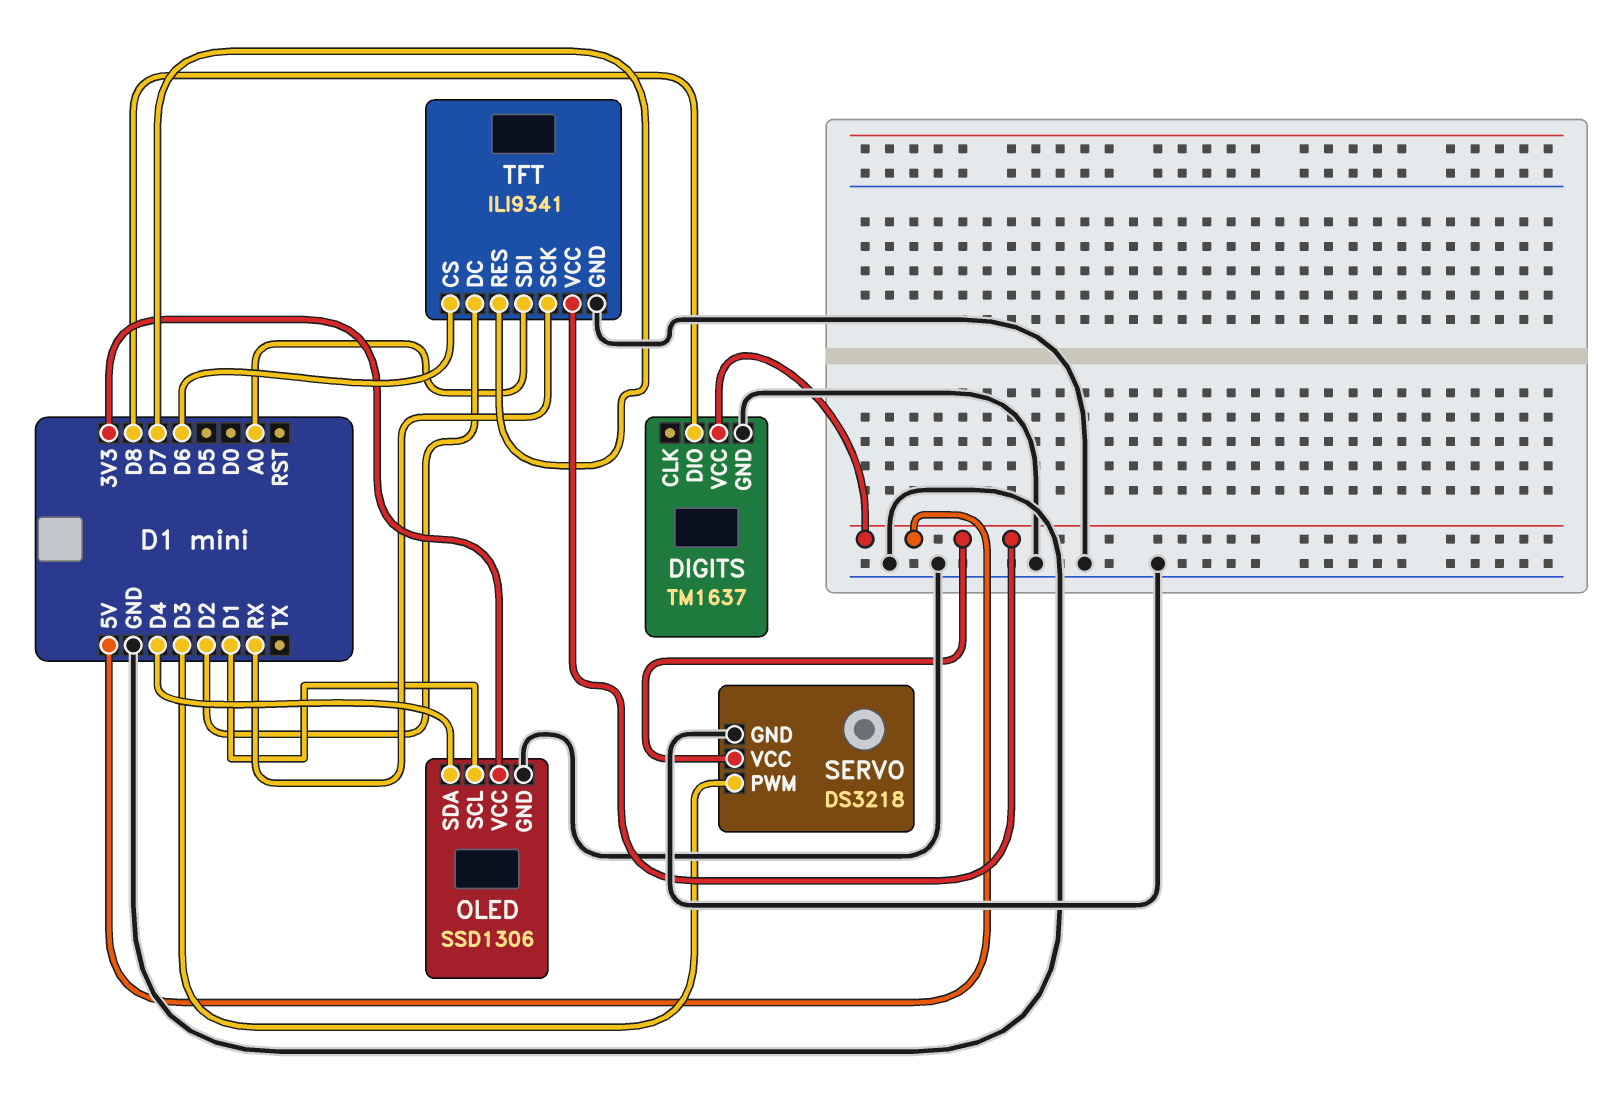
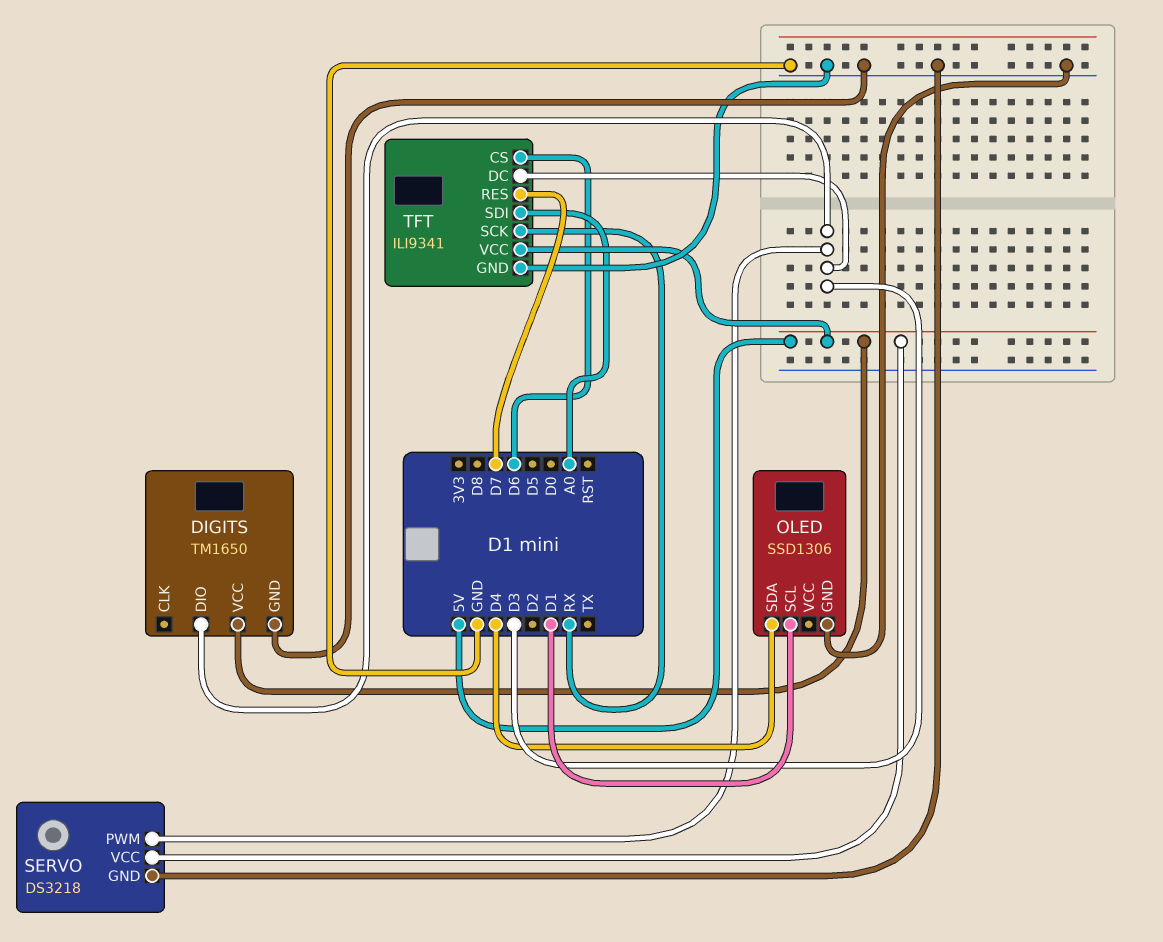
DIGITS: TM1637 -> TM1650
DIGITS pin DIO: D8 -> D3
OLED pin VCC: 3V3 -> none
TFT pin DC: D2 -> D3

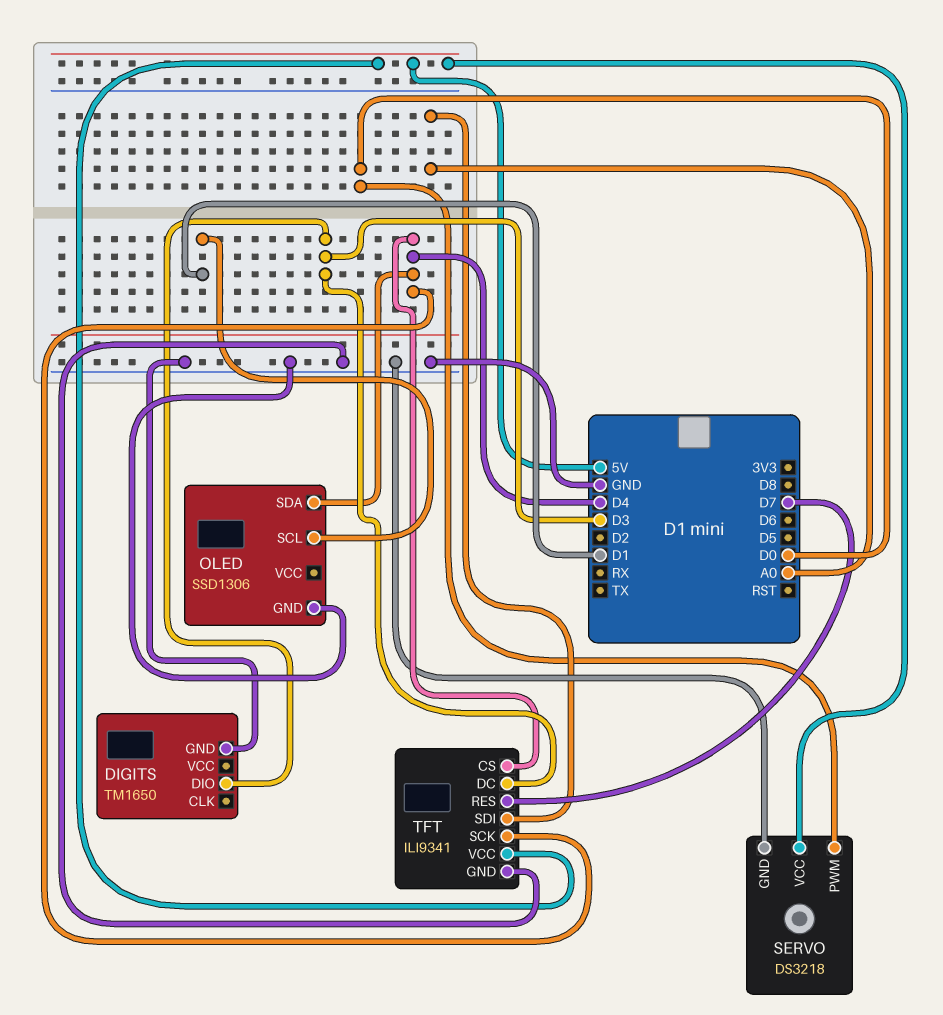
DIGITS pin VCC: 5V -> none
SERVO pin PWM: D3 -> D0
TFT pin CS: D6 -> D4
TFT pin SCK: RX -> D4

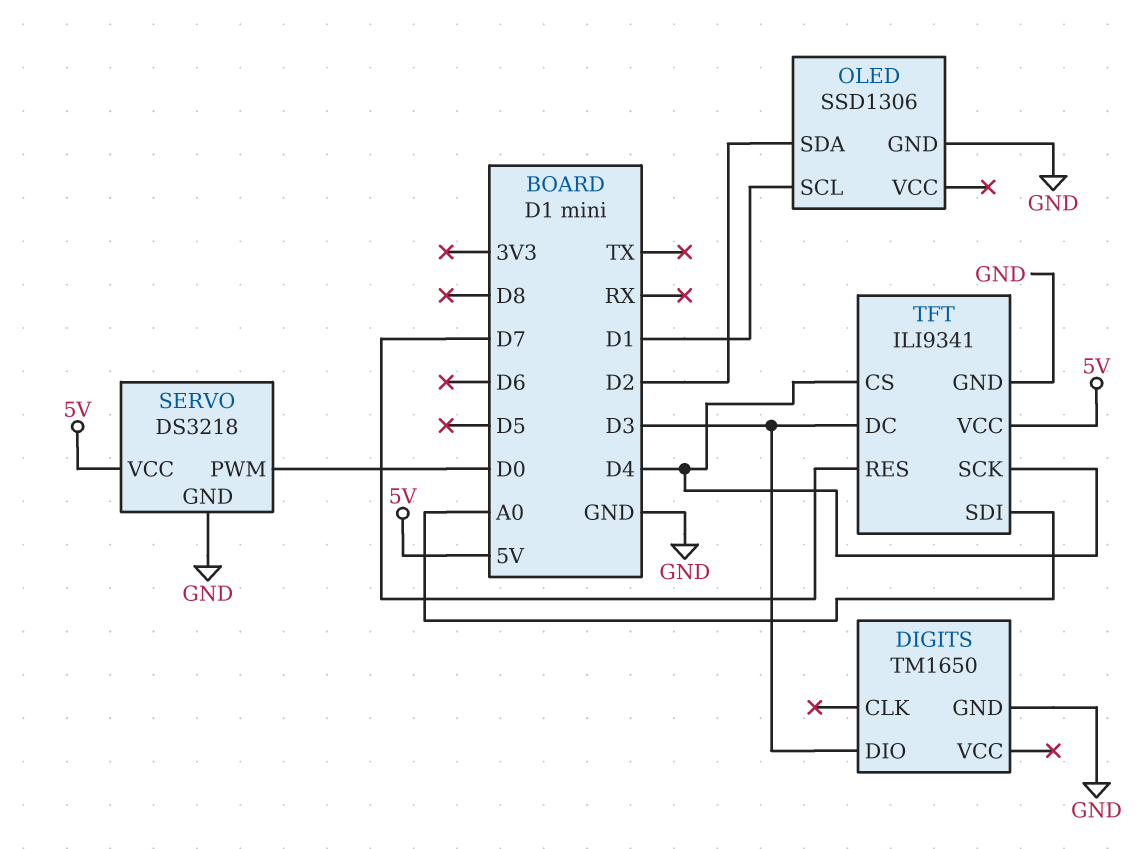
OLED pin SDA: D4 -> D2

